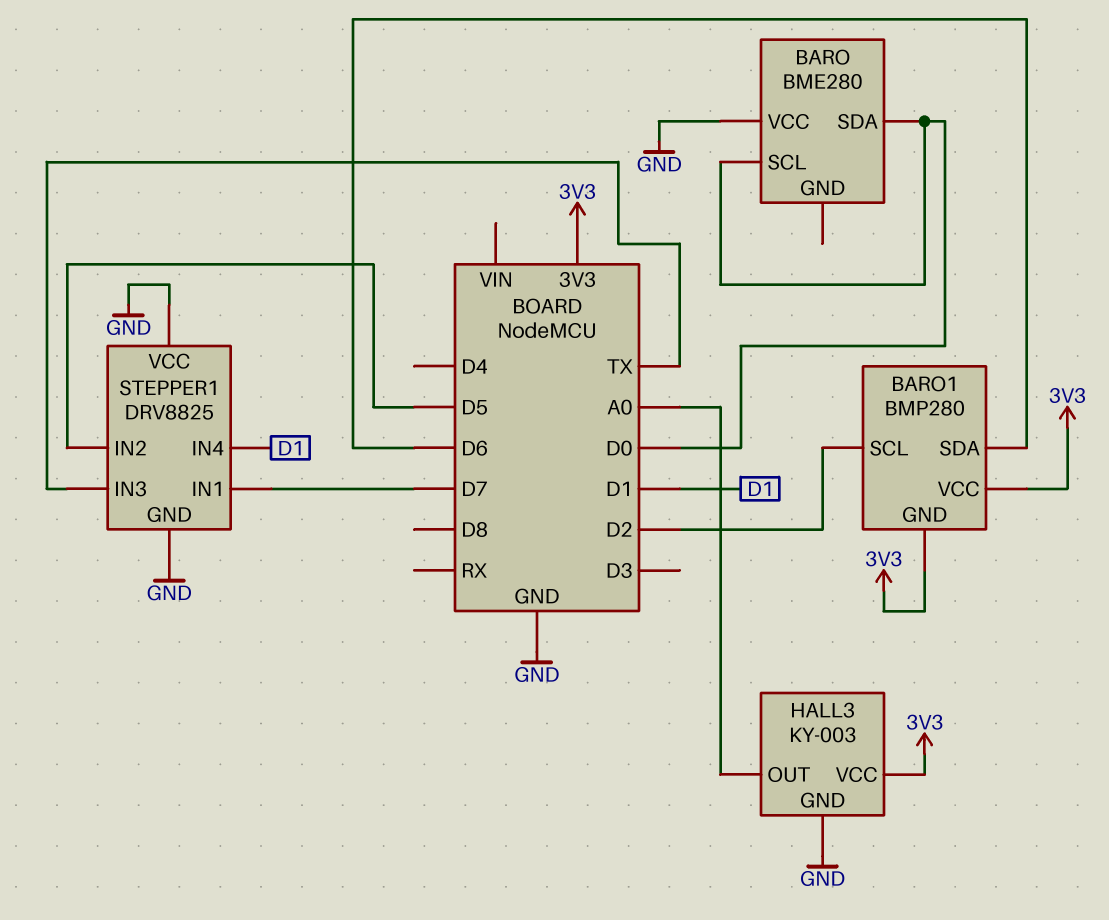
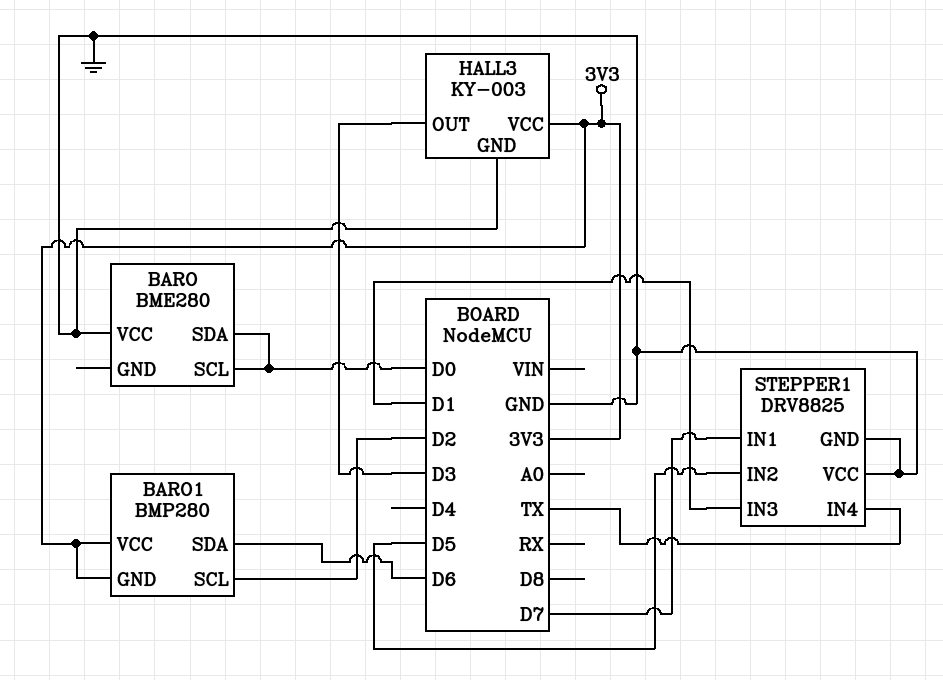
HALL3 pin OUT: A0 -> D3
STEPPER1 pin IN3: TX -> D1
STEPPER1 pin IN4: D1 -> TX

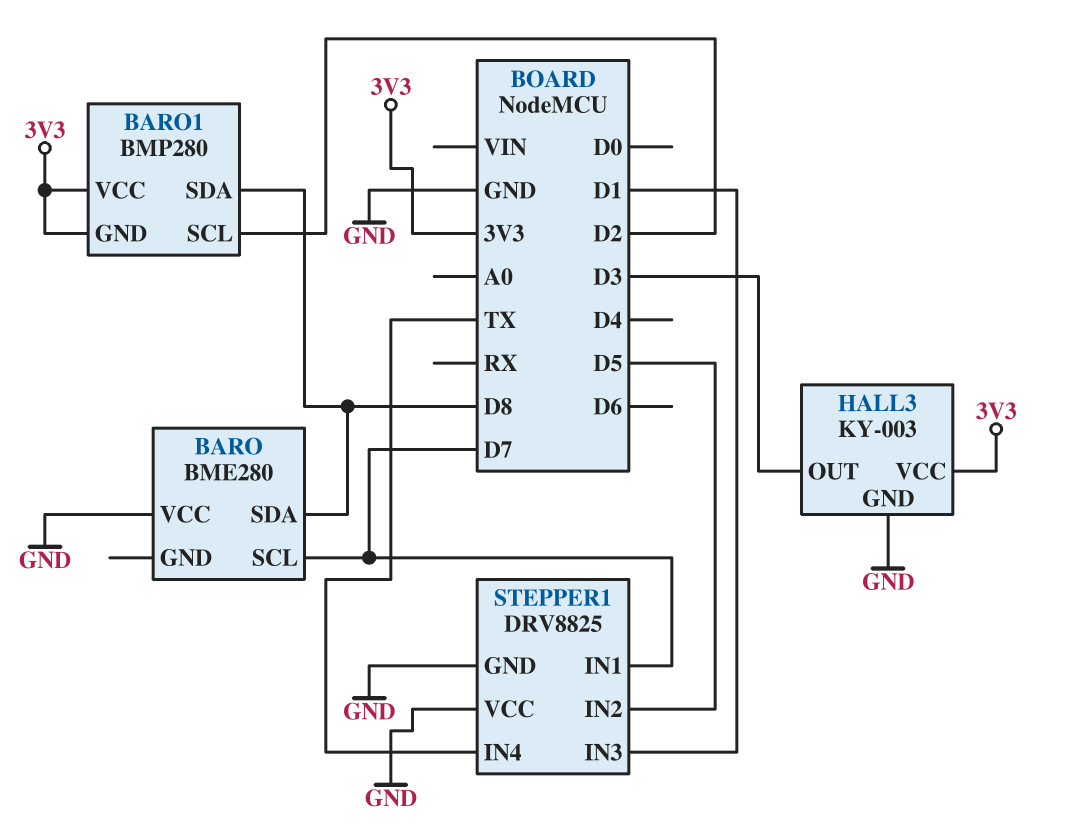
BARO pin SCL: D0 -> D7
BARO pin SDA: D0 -> D8
BARO1 pin SDA: D6 -> D8

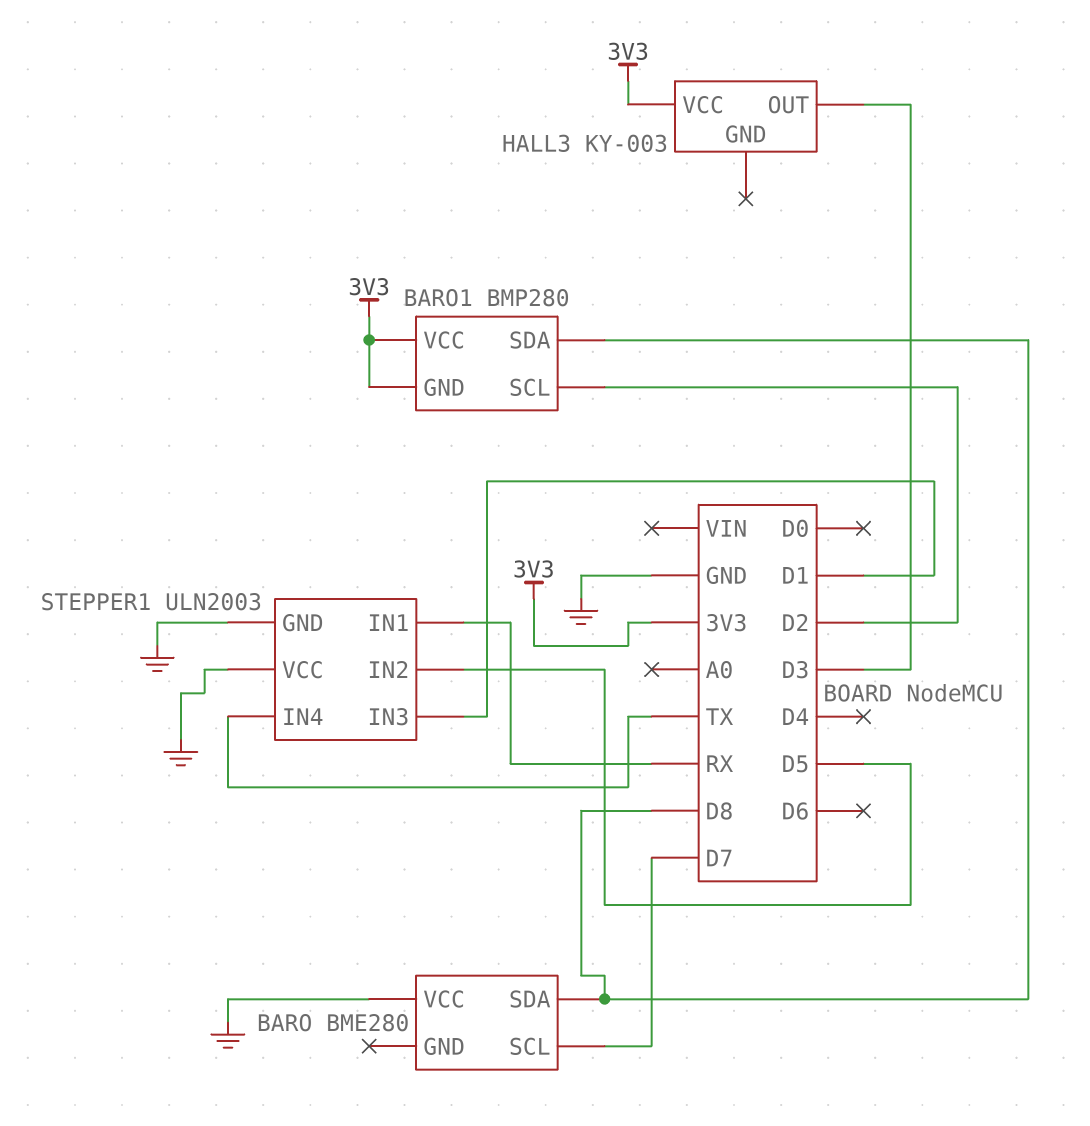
HALL3 pin GND: GND -> none
STEPPER1: DRV8825 -> ULN2003
STEPPER1 pin IN1: D7 -> RX

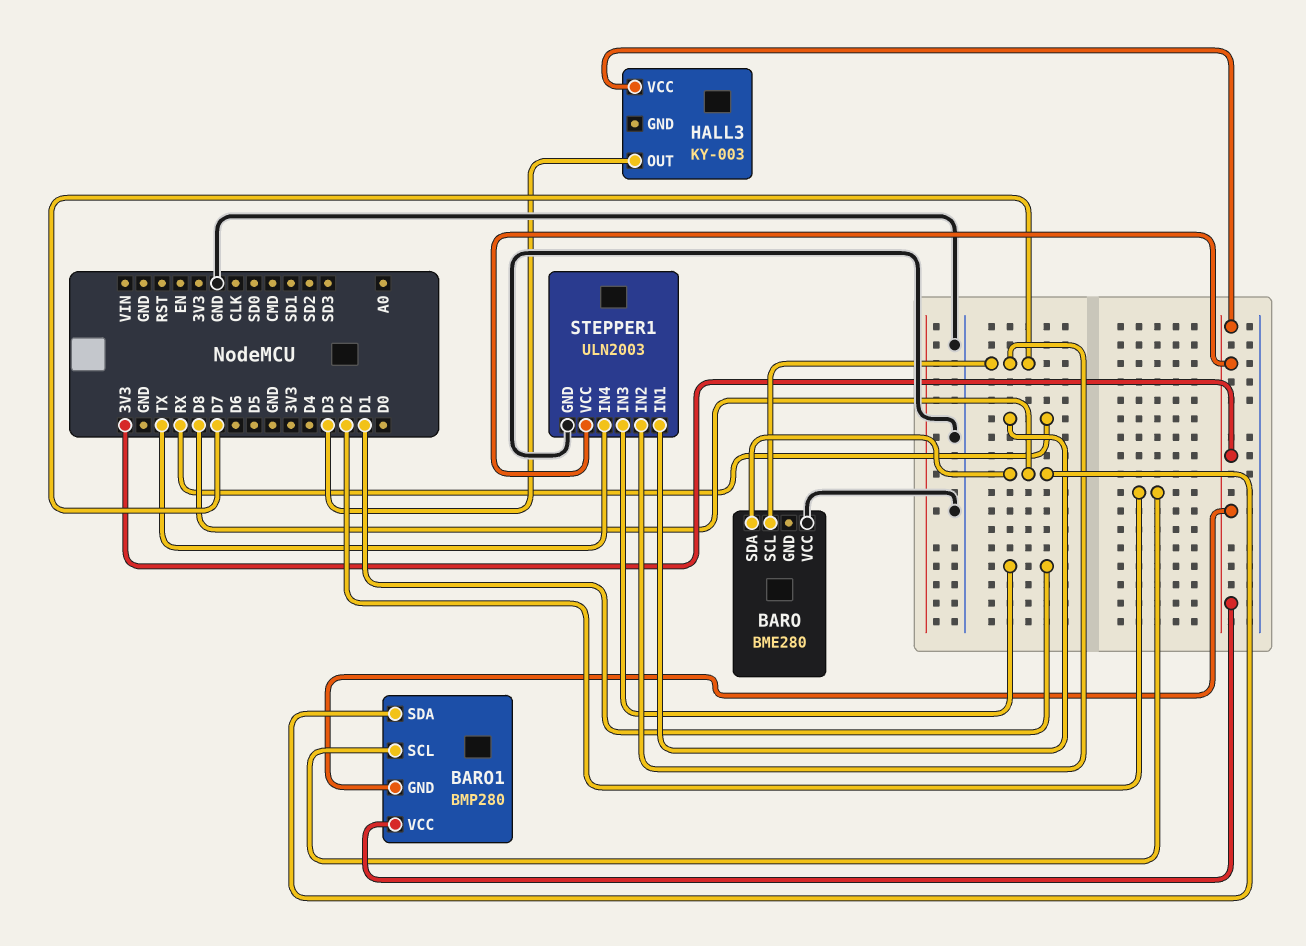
STEPPER1 pin IN2: D5 -> D7
STEPPER1 pin VCC: GND -> 3V3

